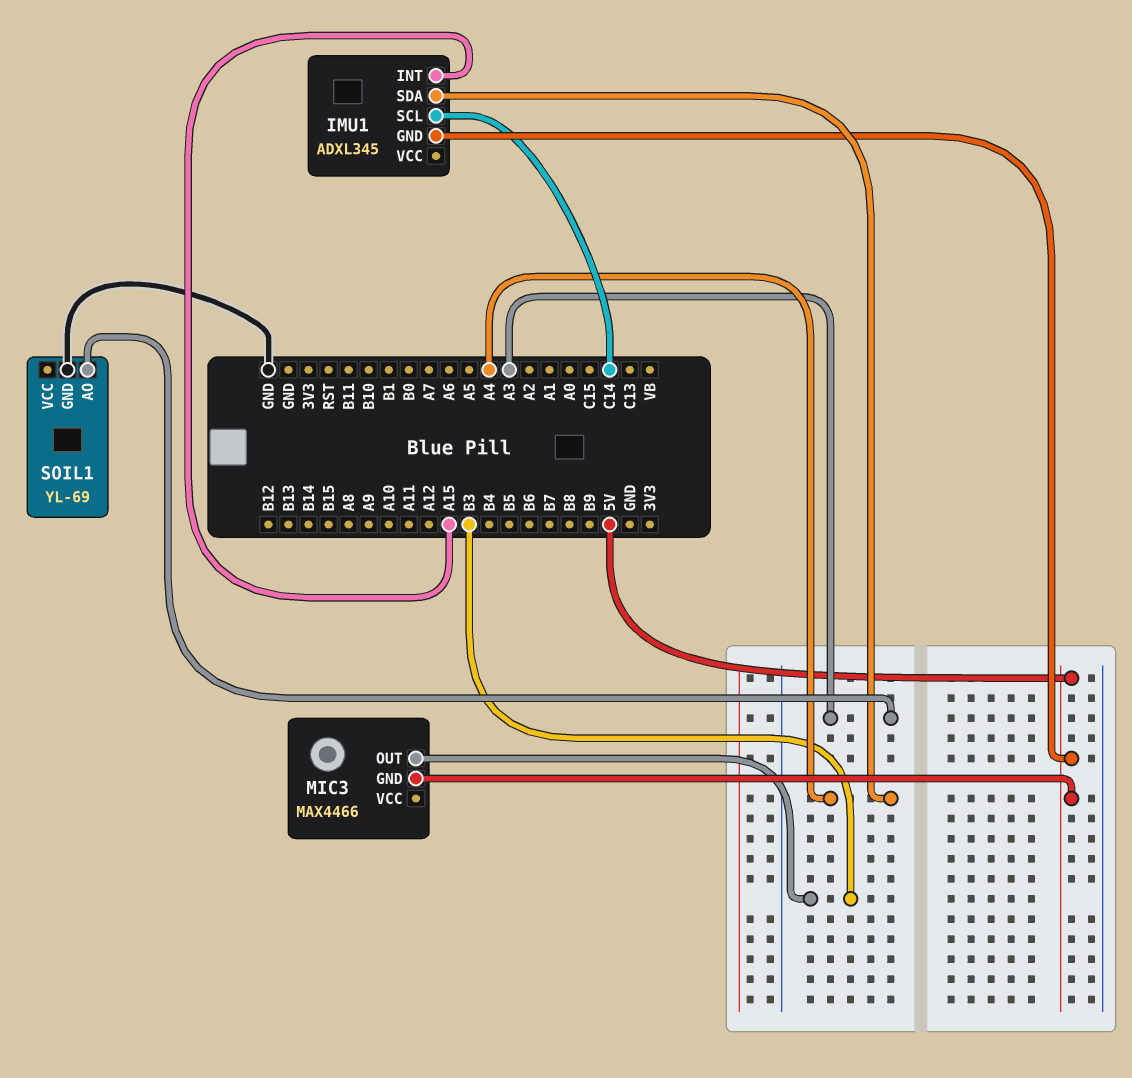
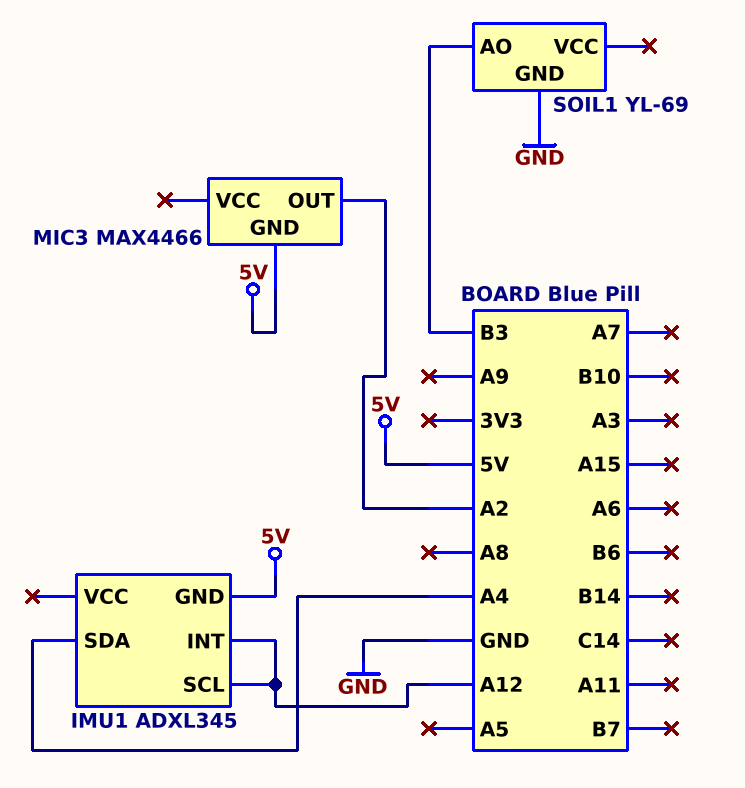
IMU1 pin INT: A15 -> A12
IMU1 pin SCL: C14 -> A12
MIC3 pin OUT: B3 -> A2
SOIL1 pin AO: A3 -> B3

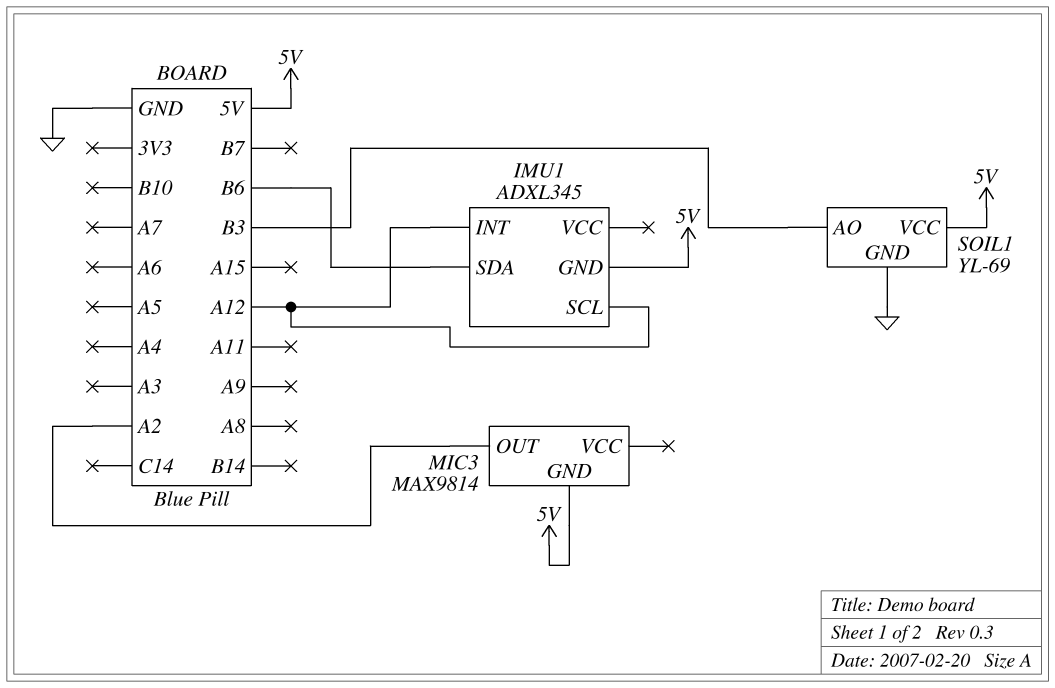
IMU1 pin SDA: A4 -> B6
MIC3: MAX4466 -> MAX9814
SOIL1 pin VCC: none -> 5V

